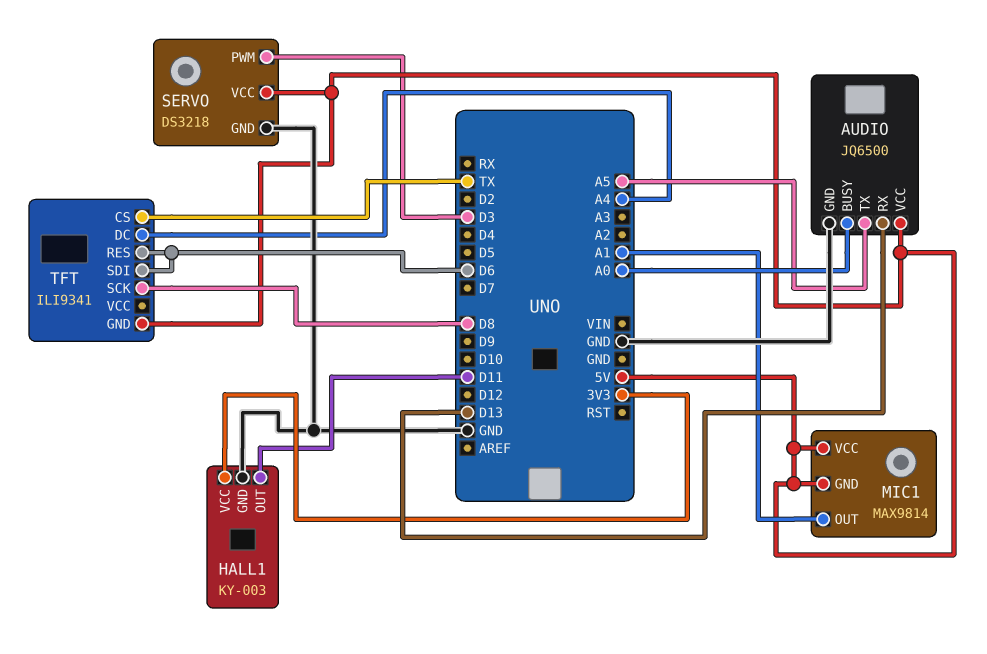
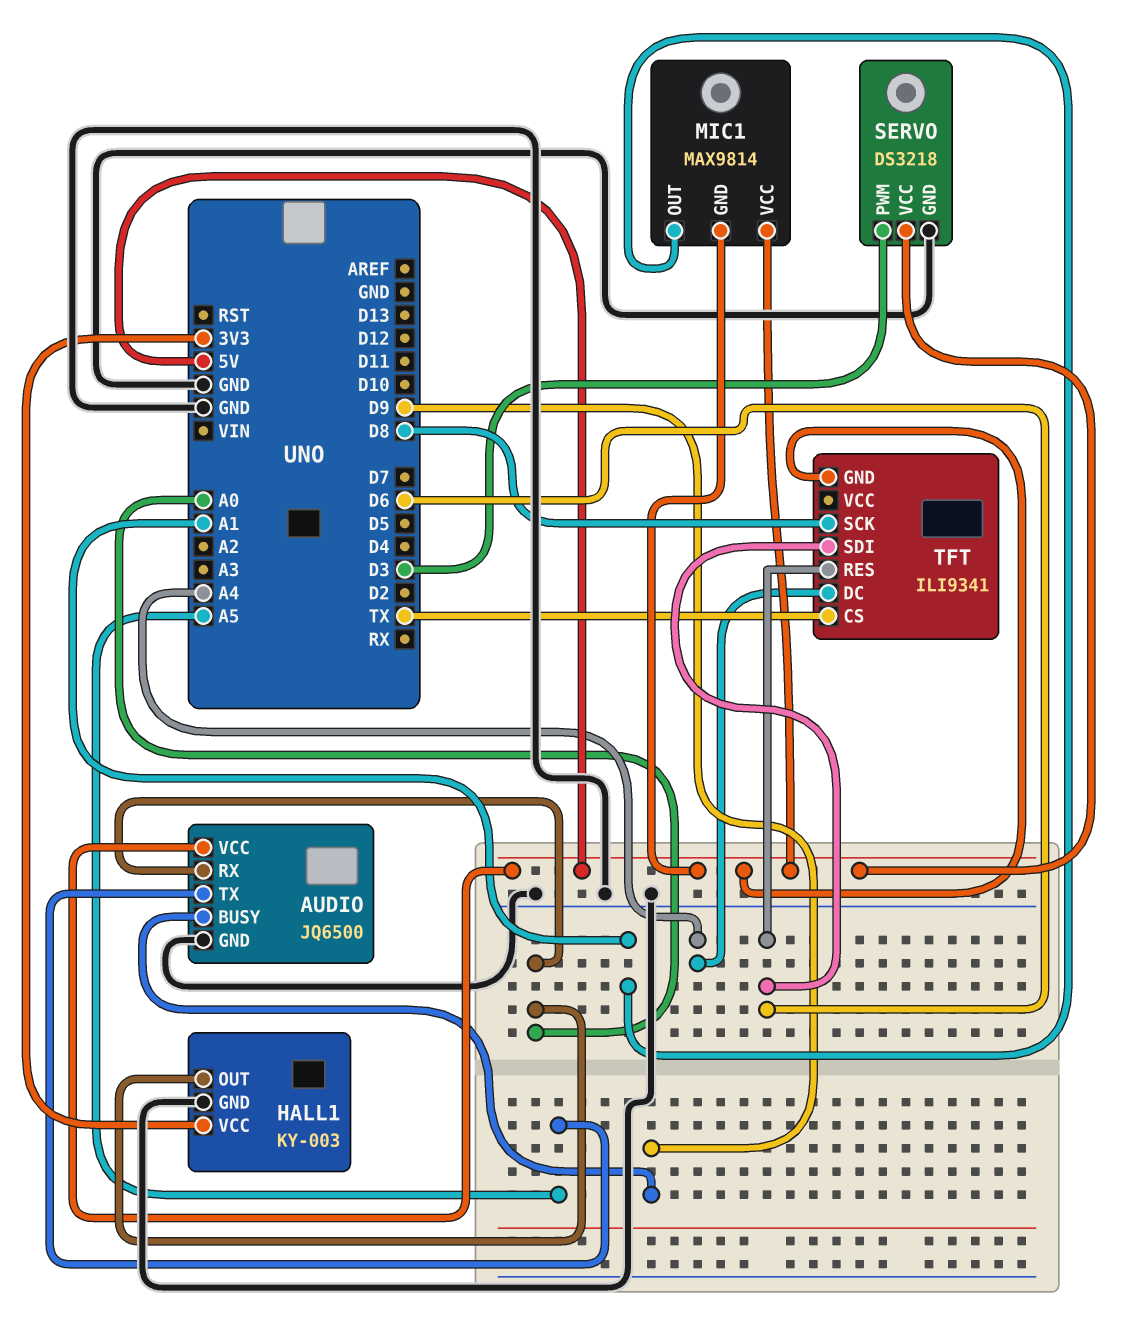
AUDIO pin BUSY: A0 -> D9
AUDIO pin RX: D13 -> A0
HALL1 pin OUT: D11 -> A0

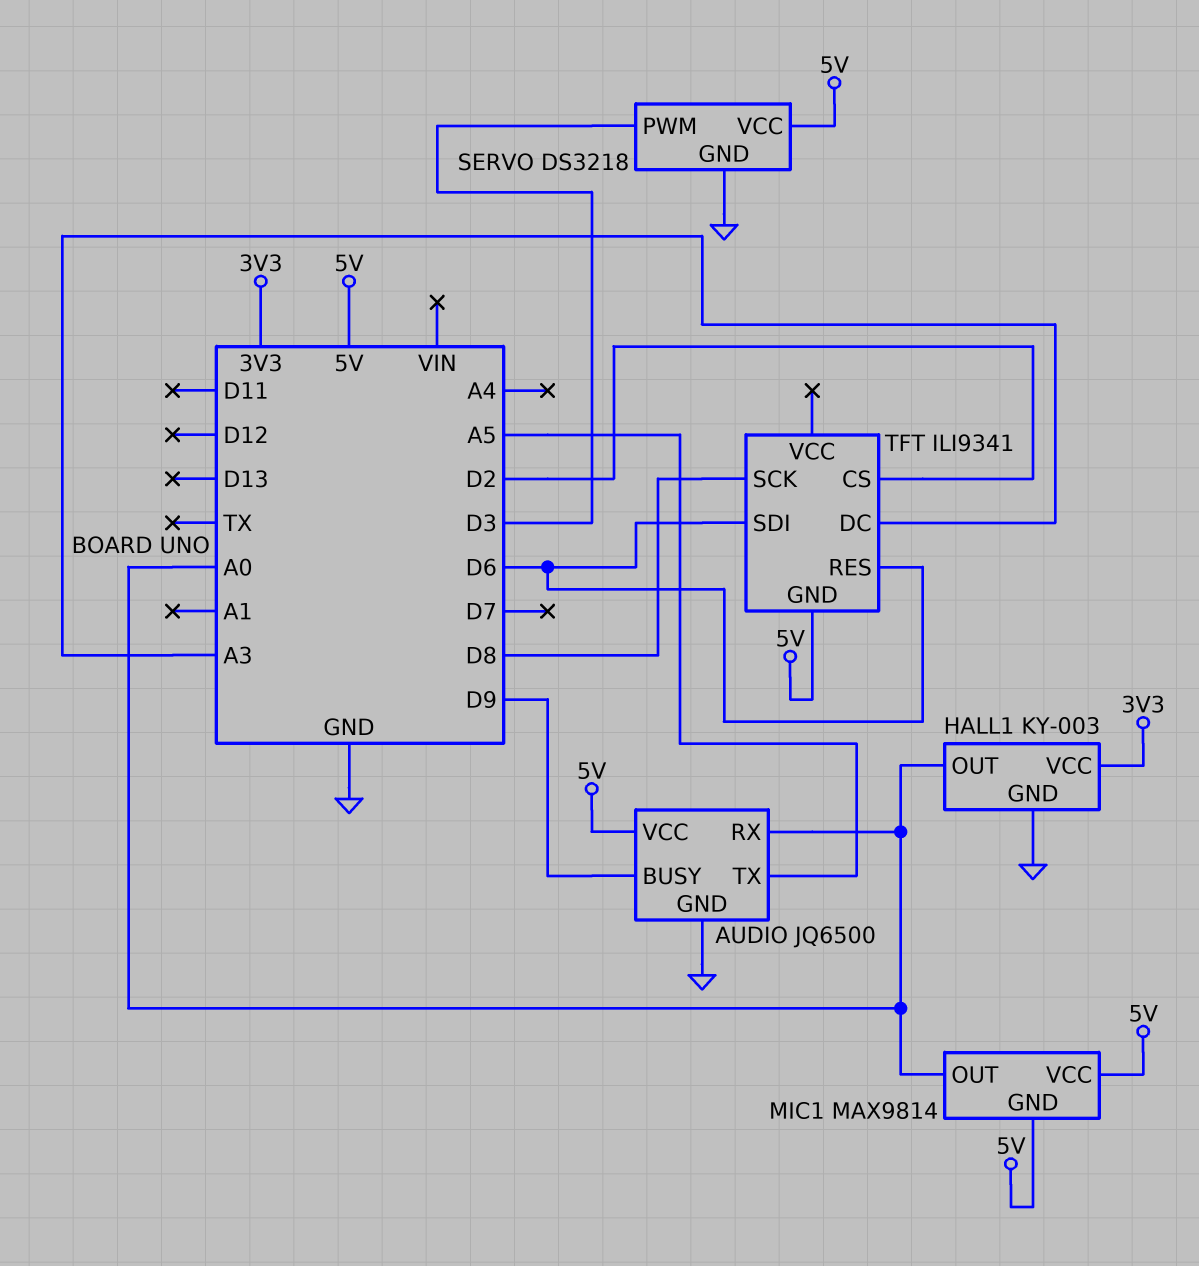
MIC1 pin OUT: A1 -> A0
TFT pin CS: TX -> D2
TFT pin DC: A4 -> A3

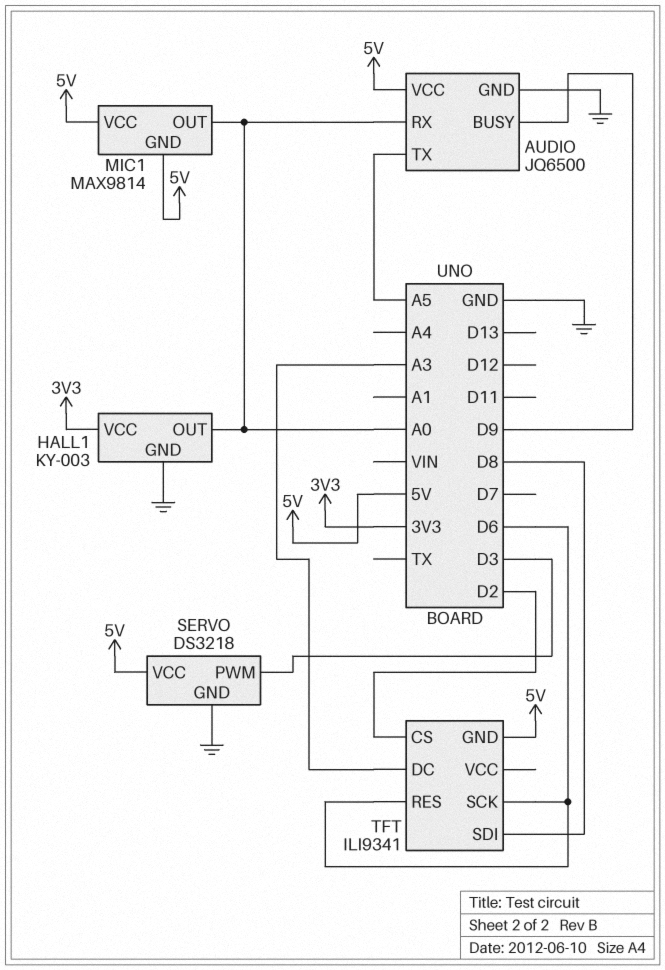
TFT pin SCK: D8 -> D6
TFT pin SDI: D6 -> D8

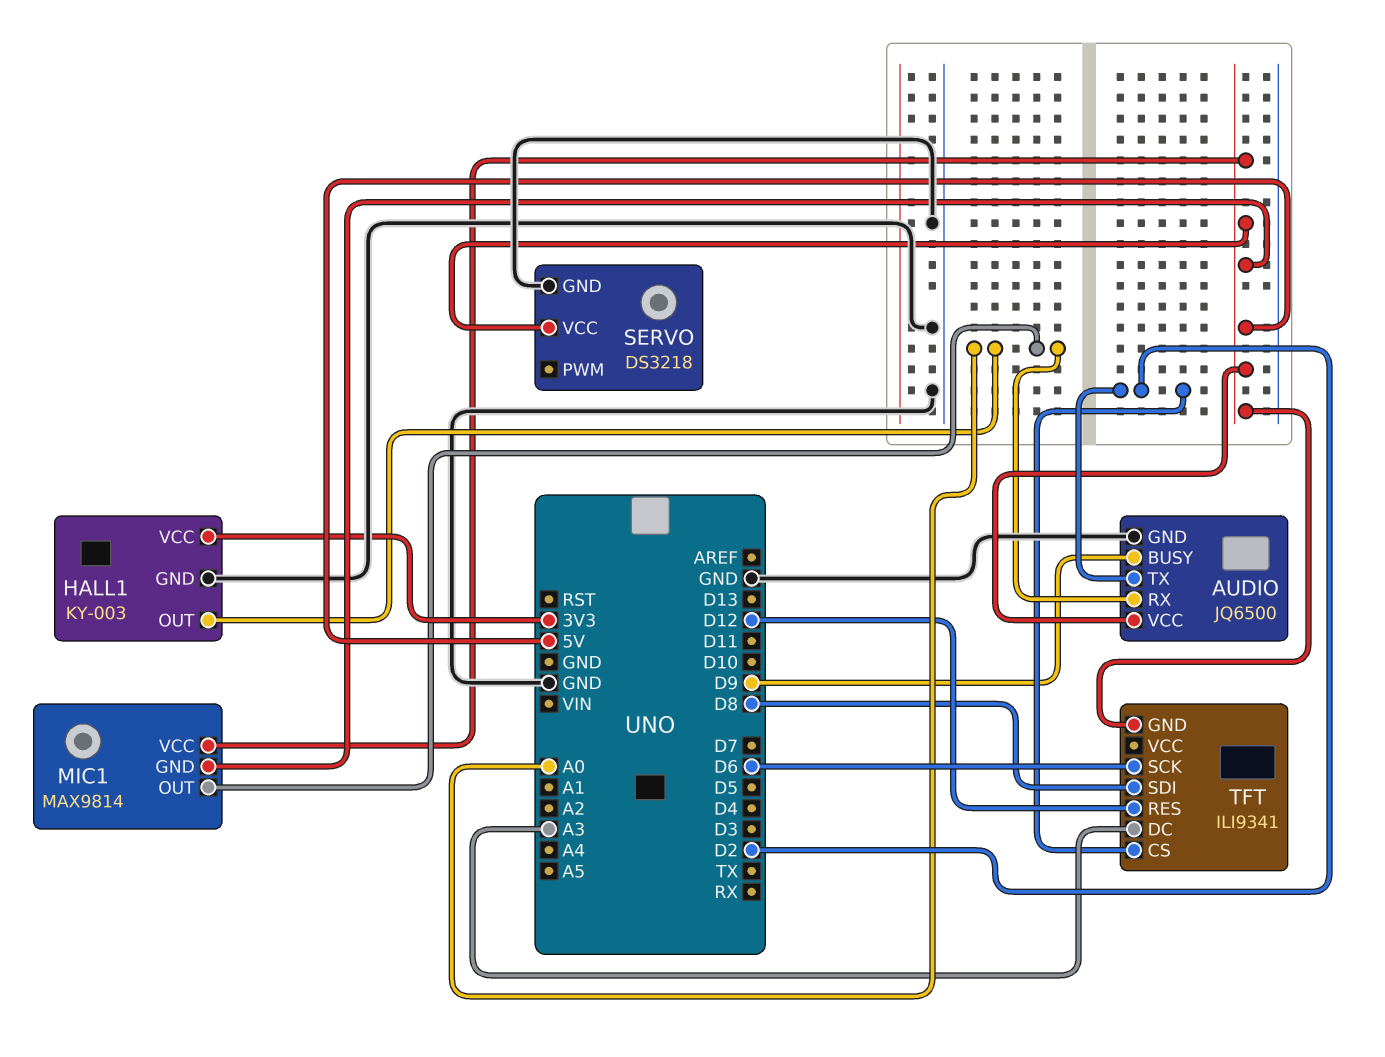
AUDIO pin TX: A5 -> D2
SERVO pin PWM: D3 -> none
TFT pin RES: D6 -> D12

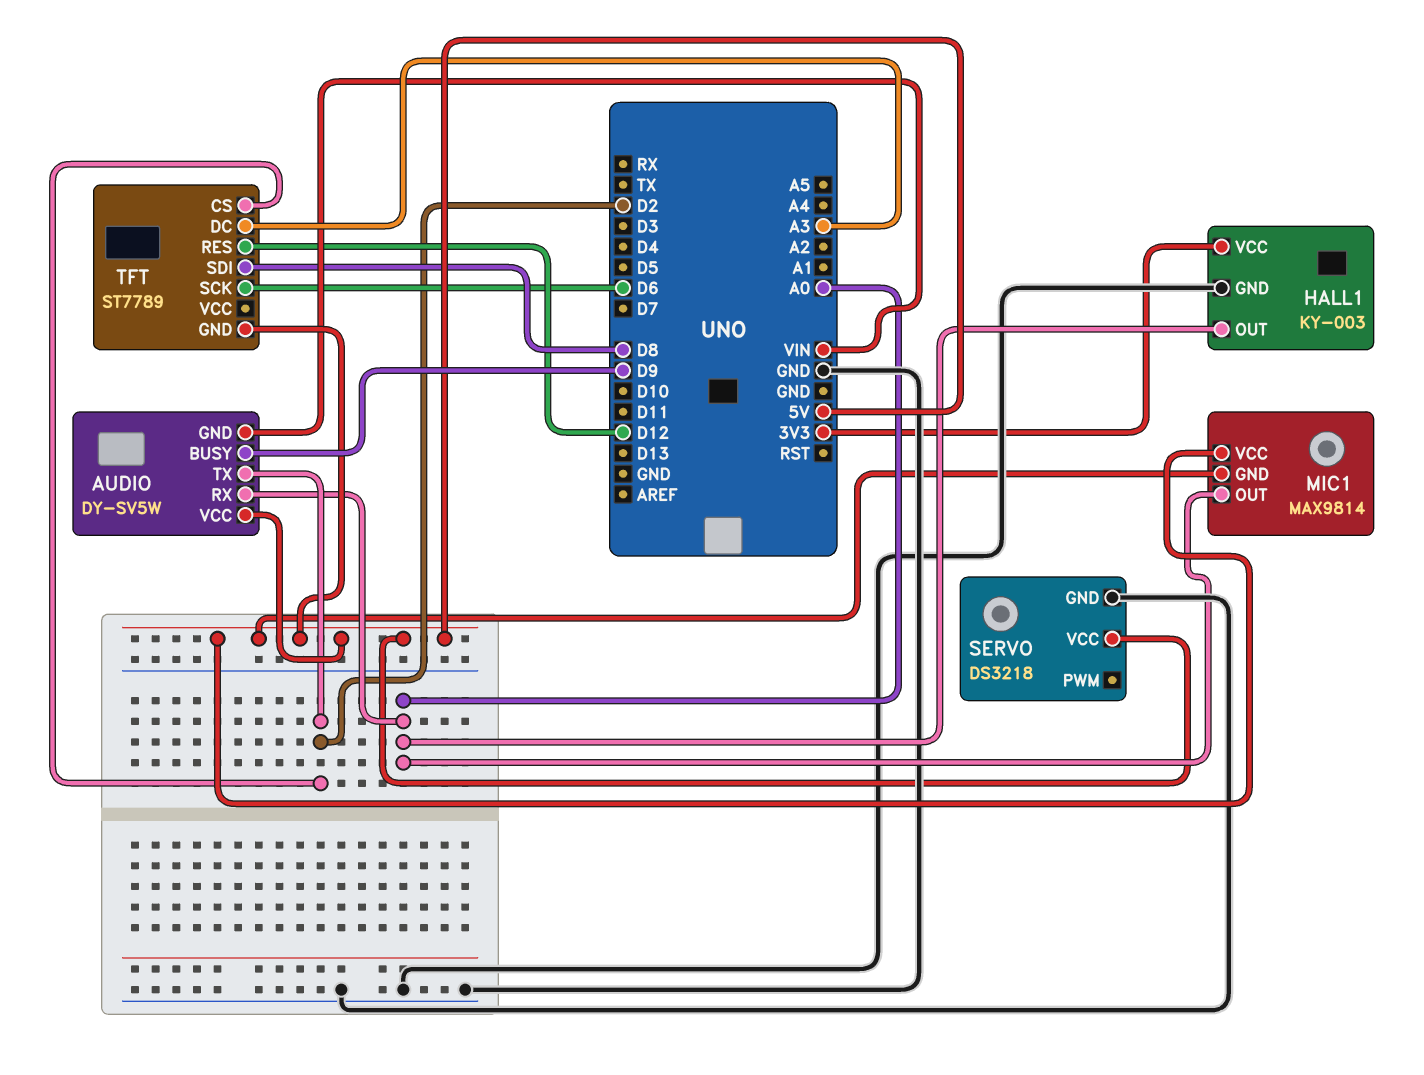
AUDIO: JQ6500 -> DY-SV5W
AUDIO pin GND: GND -> VIN
TFT: ILI9341 -> ST7789

